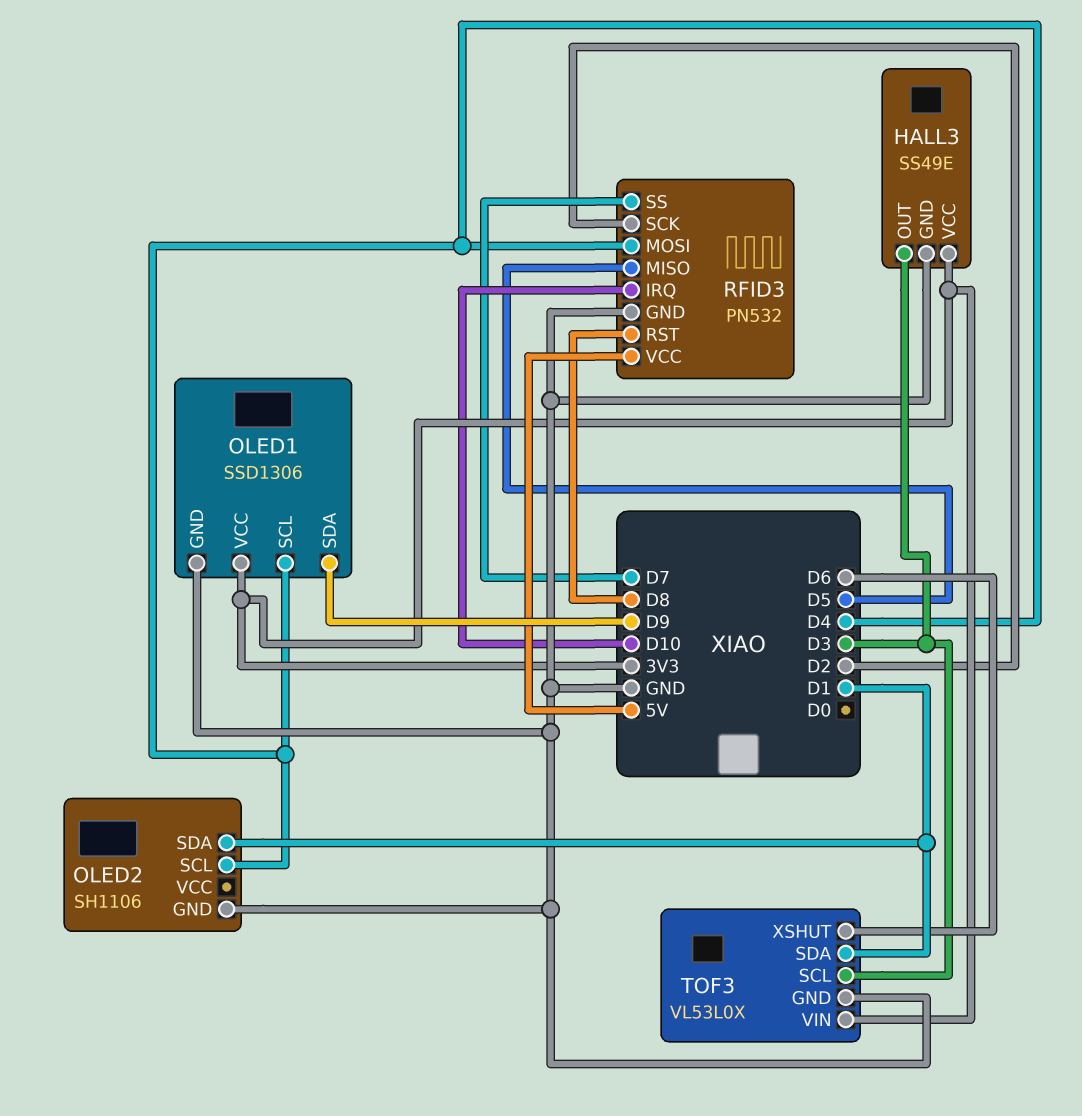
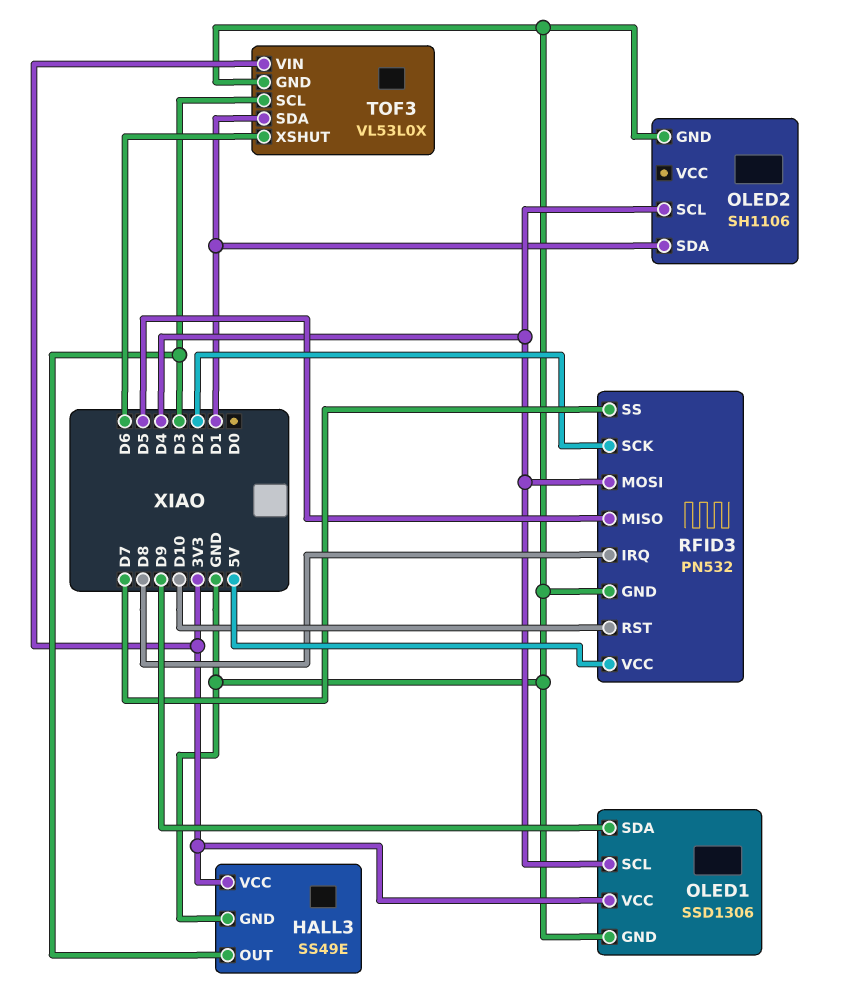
RFID3 pin IRQ: D10 -> D8
RFID3 pin RST: D8 -> D10

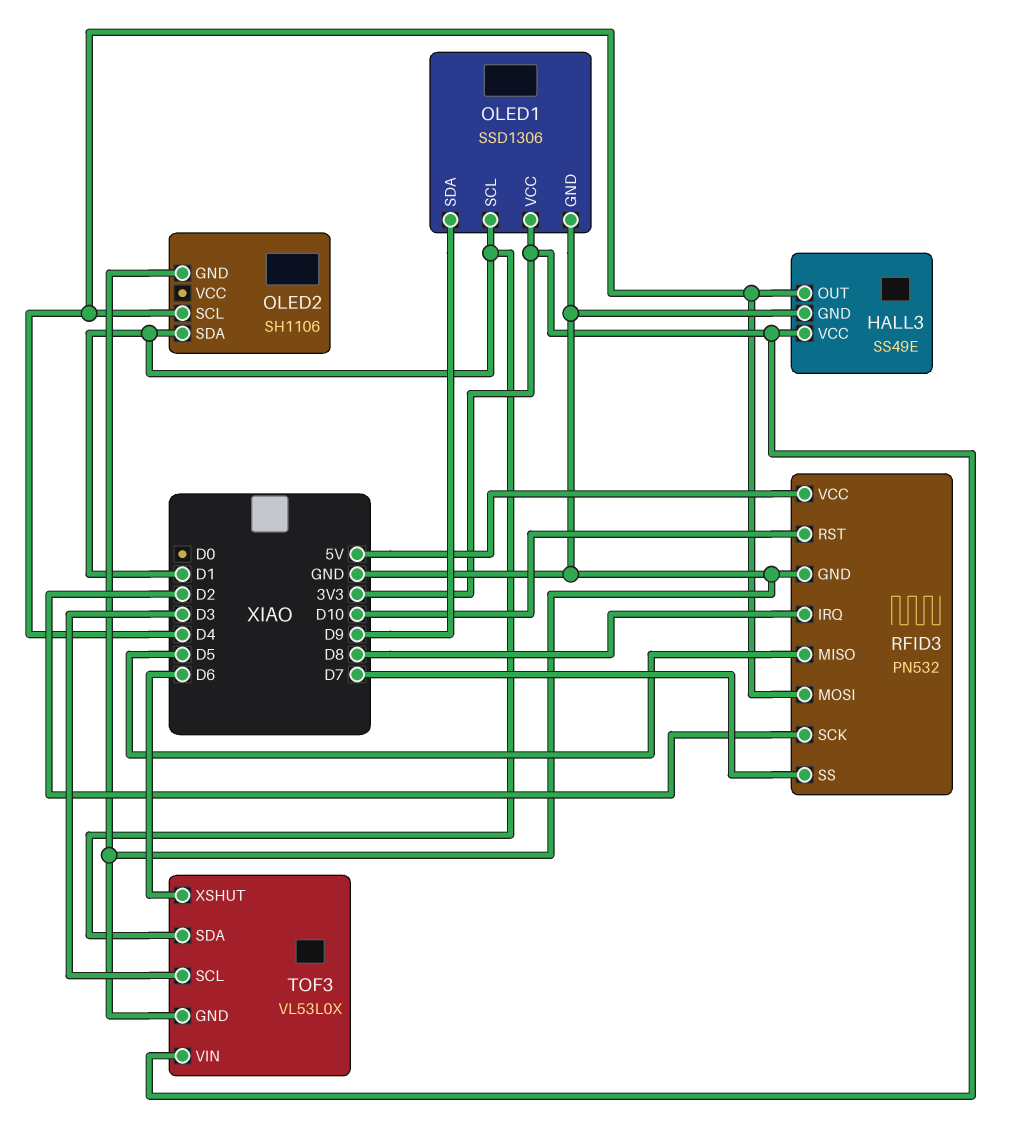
HALL3 pin OUT: D3 -> D4
OLED1 pin SCL: D4 -> D1

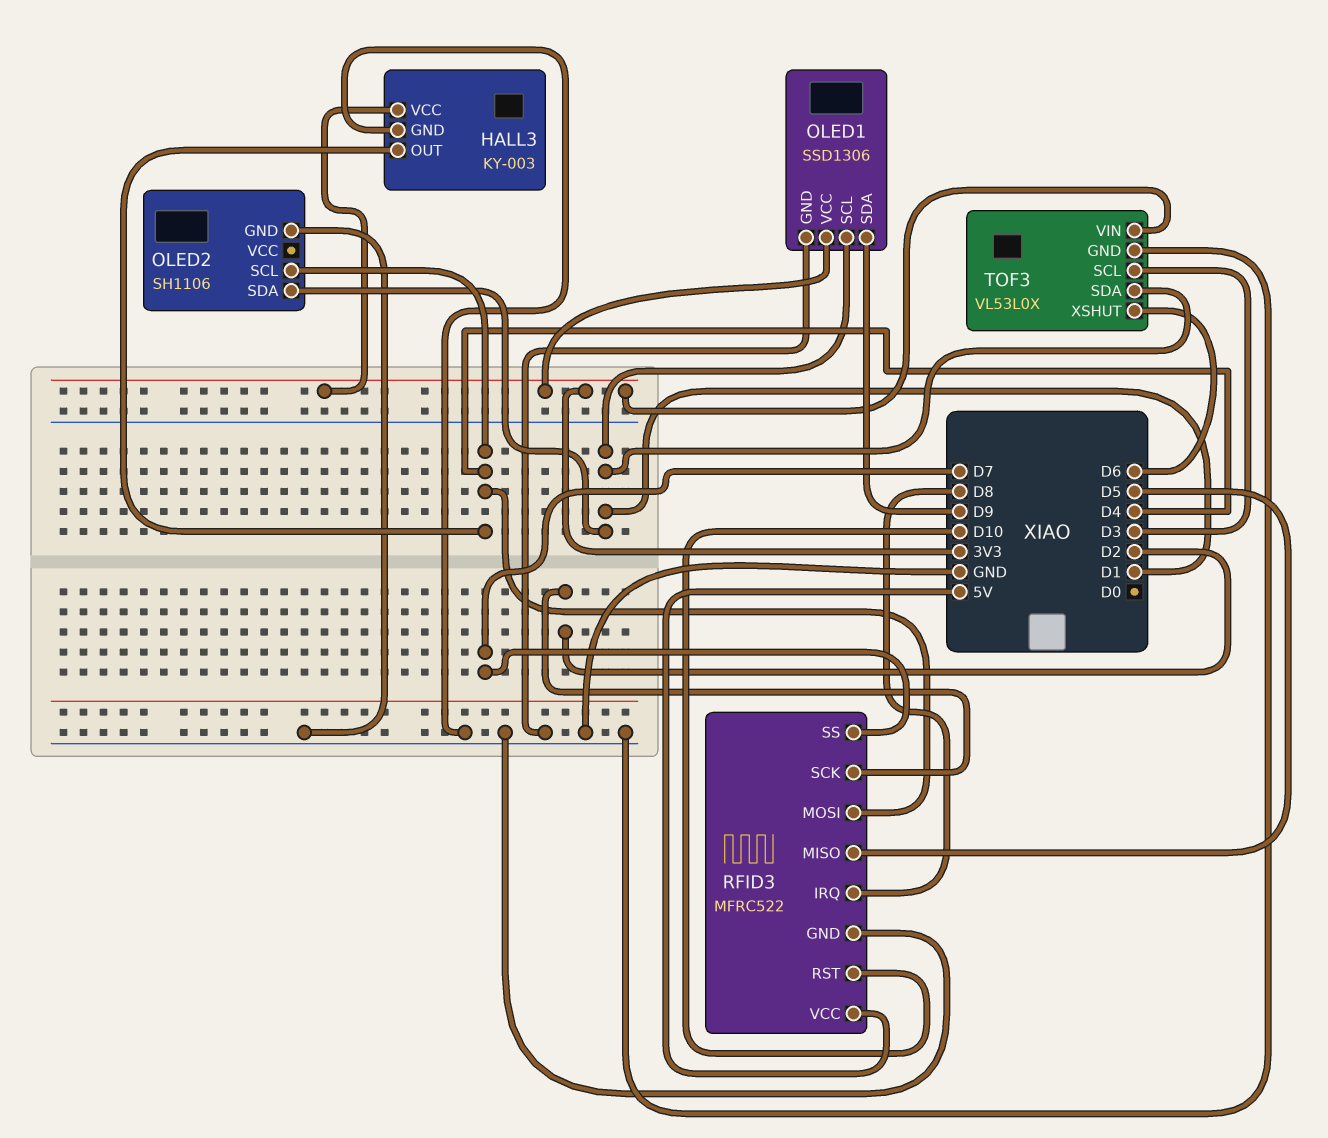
HALL3: SS49E -> KY-003
RFID3: PN532 -> MFRC522

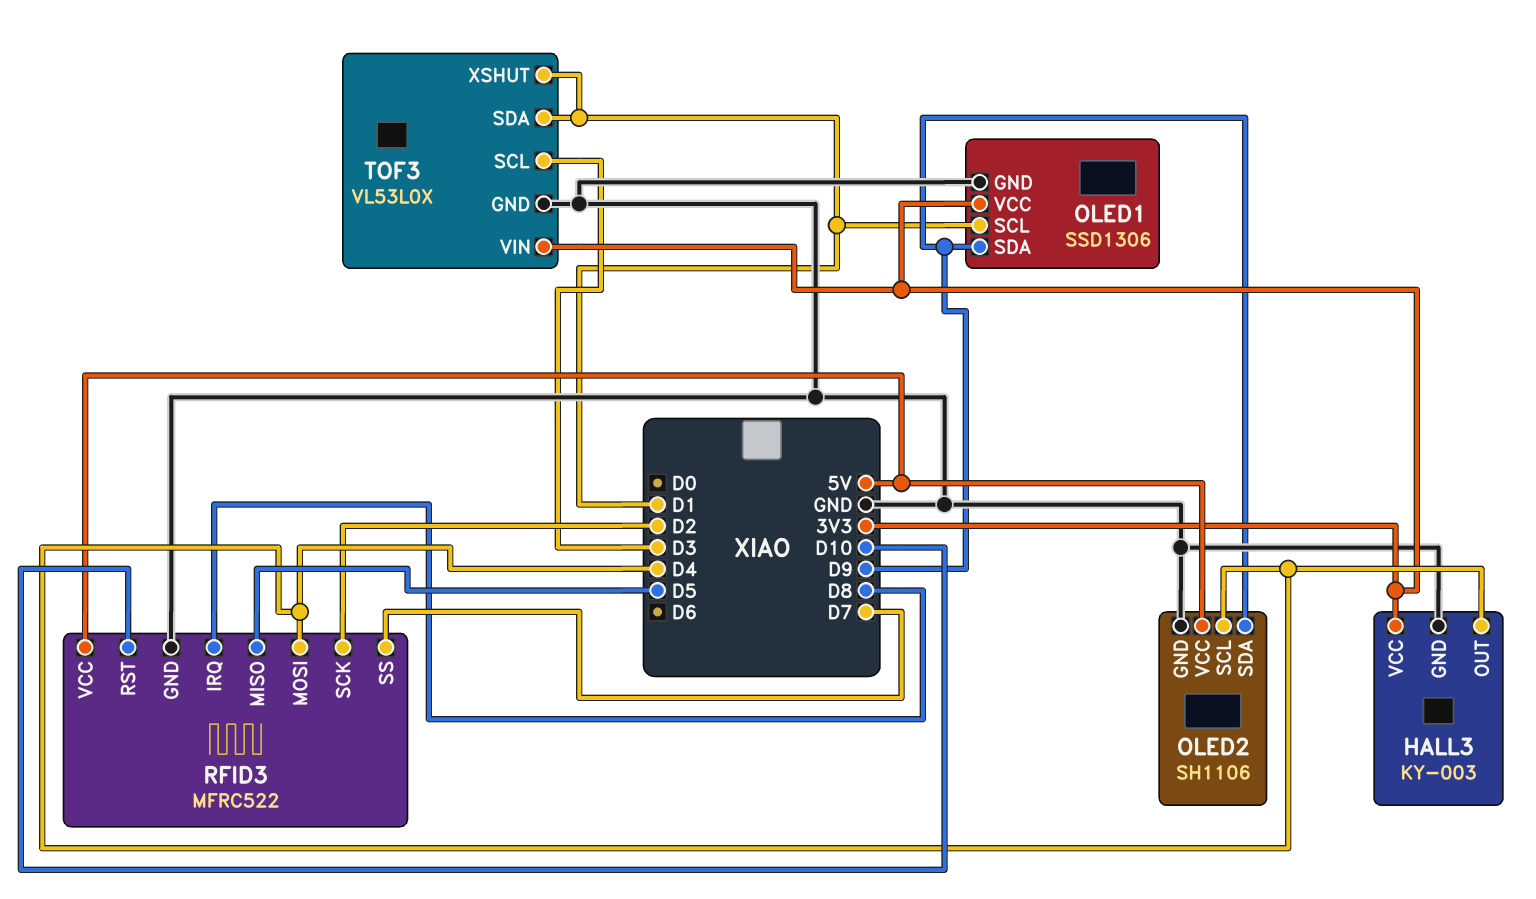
OLED2 pin SDA: D1 -> D9
OLED2 pin VCC: none -> 5V
TOF3 pin XSHUT: D6 -> D1

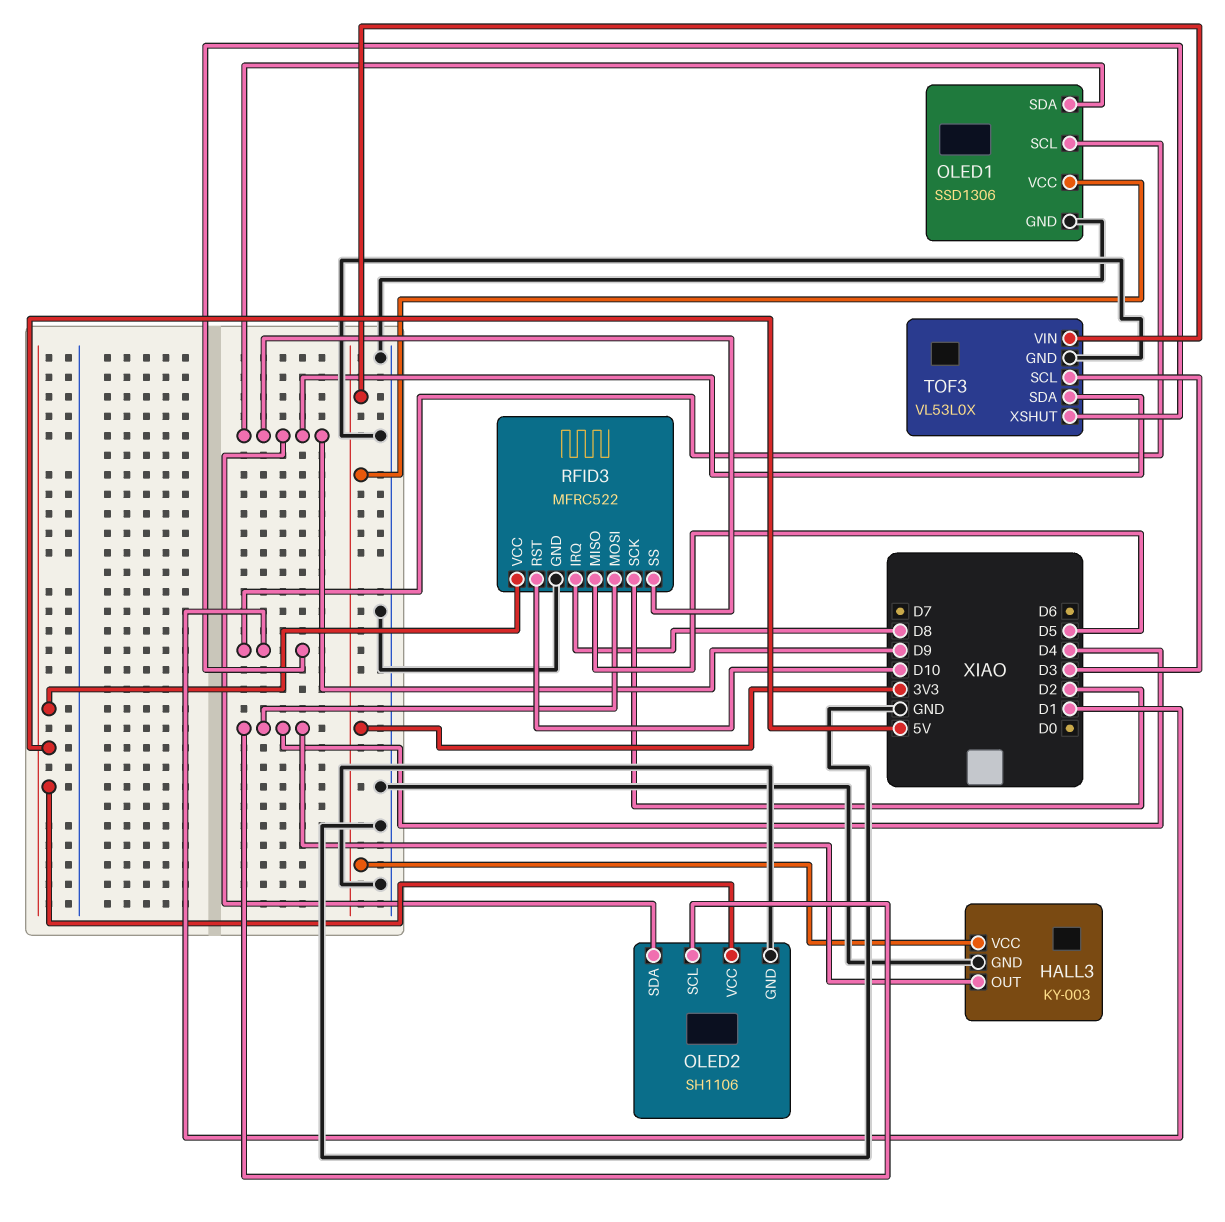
RFID3 pin SS: D7 -> D9
TOF3 pin SDA: D1 -> D9

